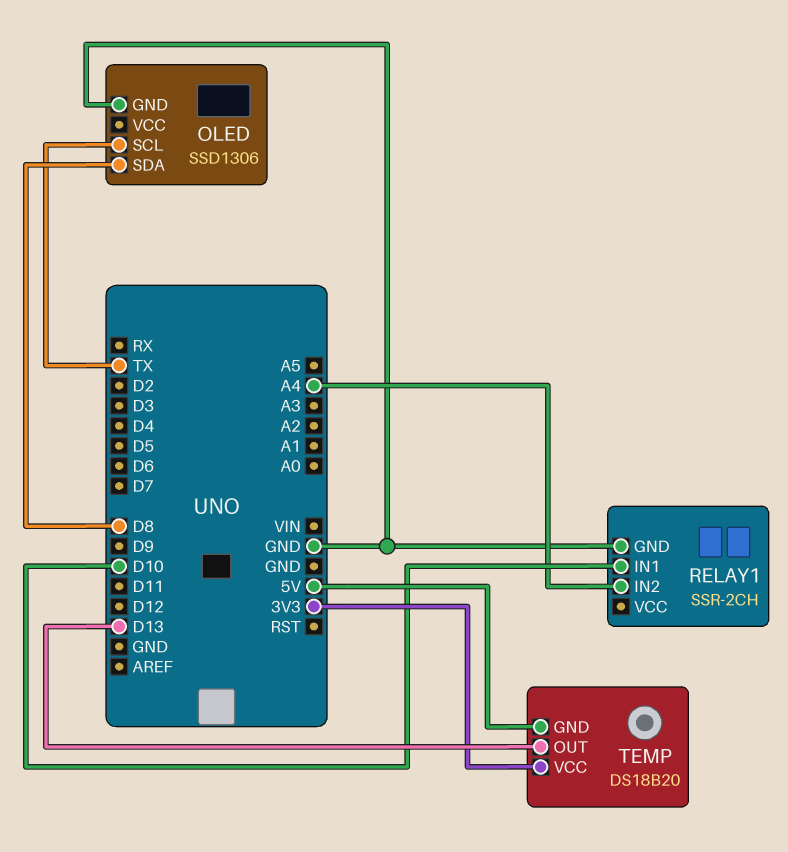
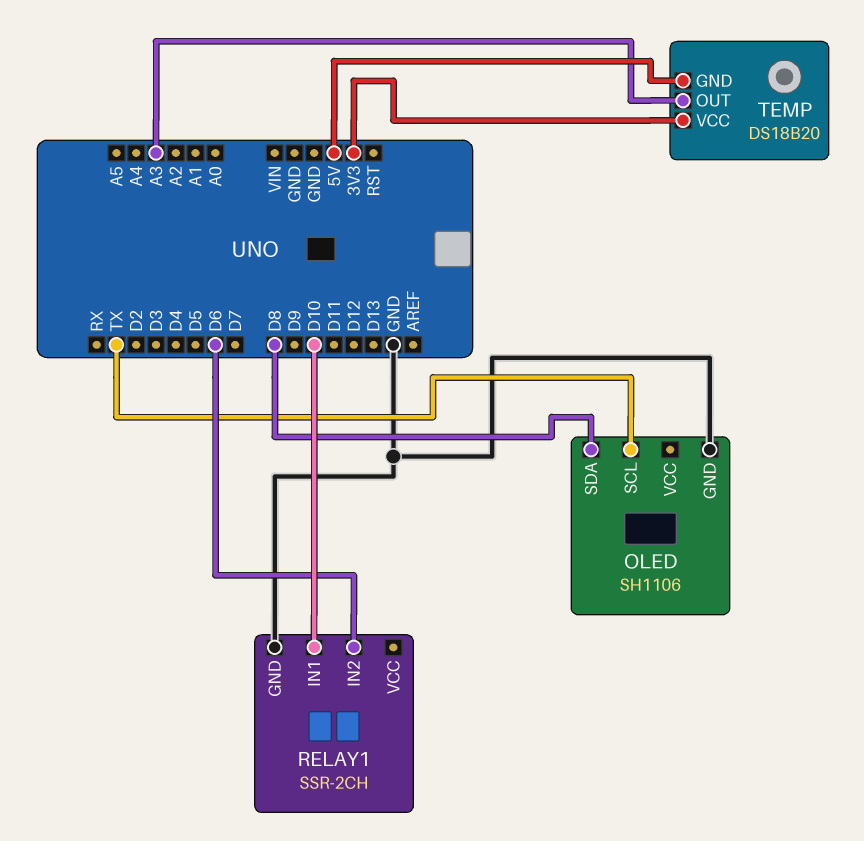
OLED: SSD1306 -> SH1106
RELAY1 pin IN2: A4 -> D6
TEMP pin OUT: D13 -> A3

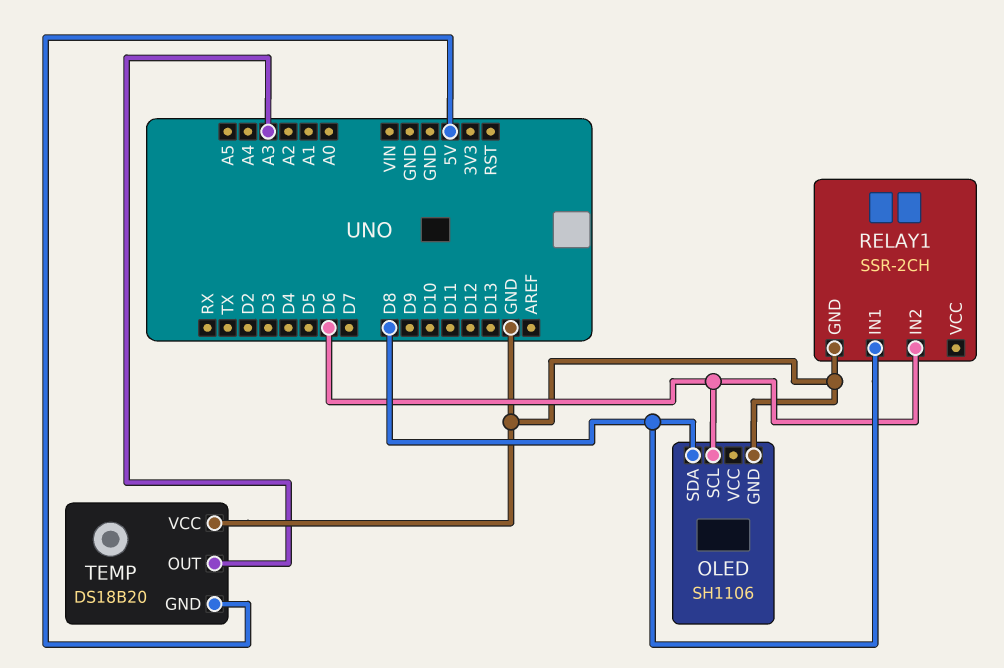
OLED pin SCL: TX -> D6
RELAY1 pin IN1: D10 -> D8
TEMP pin VCC: 3V3 -> GND

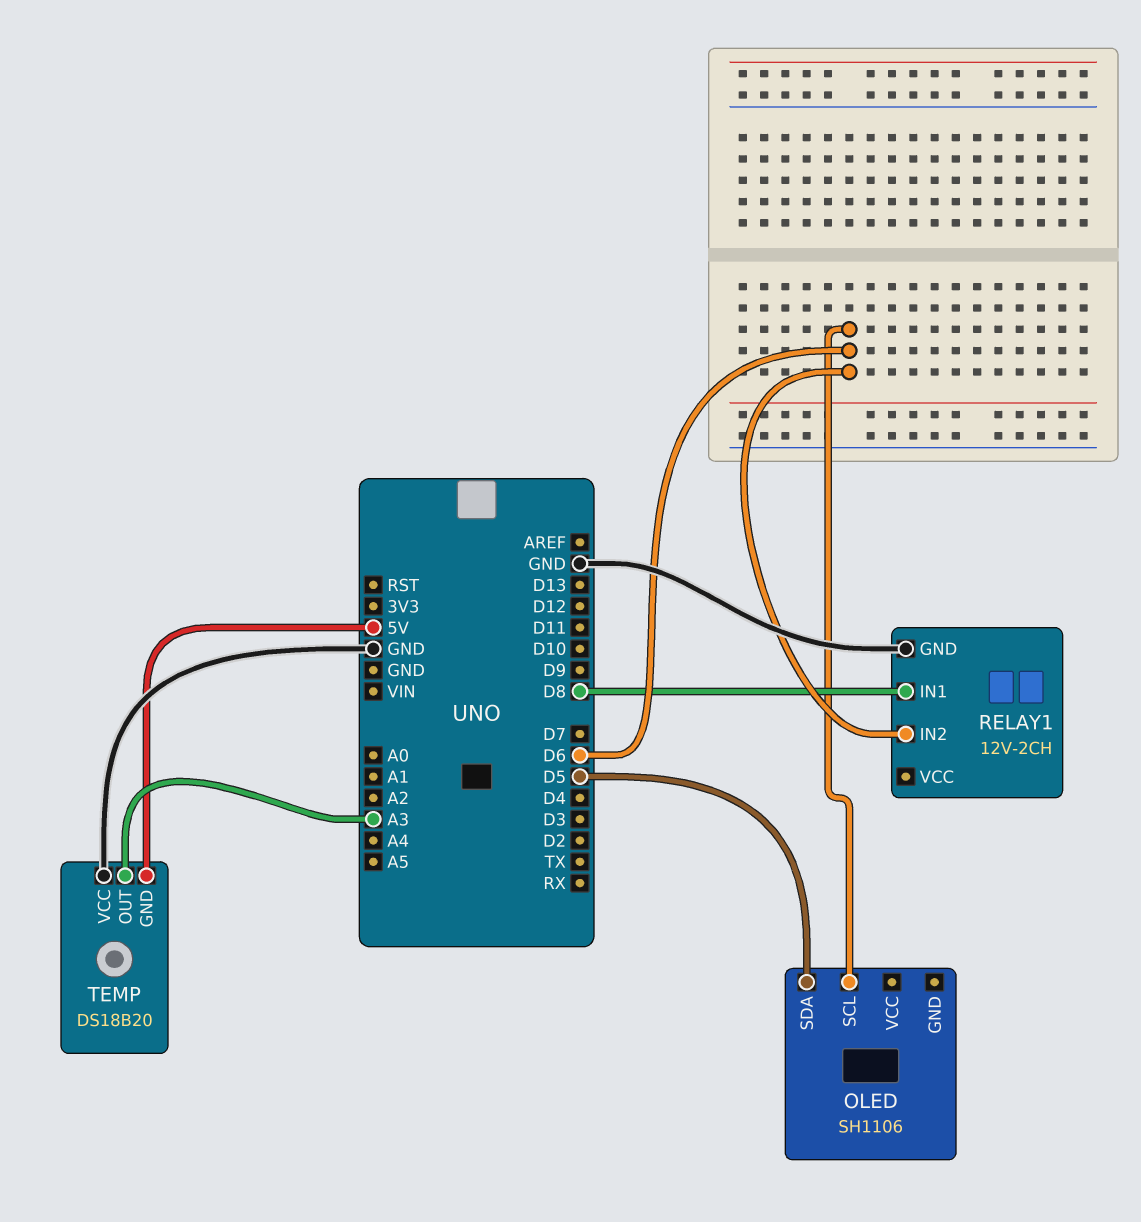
OLED pin GND: GND -> none
OLED pin SDA: D8 -> D5
RELAY1: SSR-2CH -> 12V-2CH

